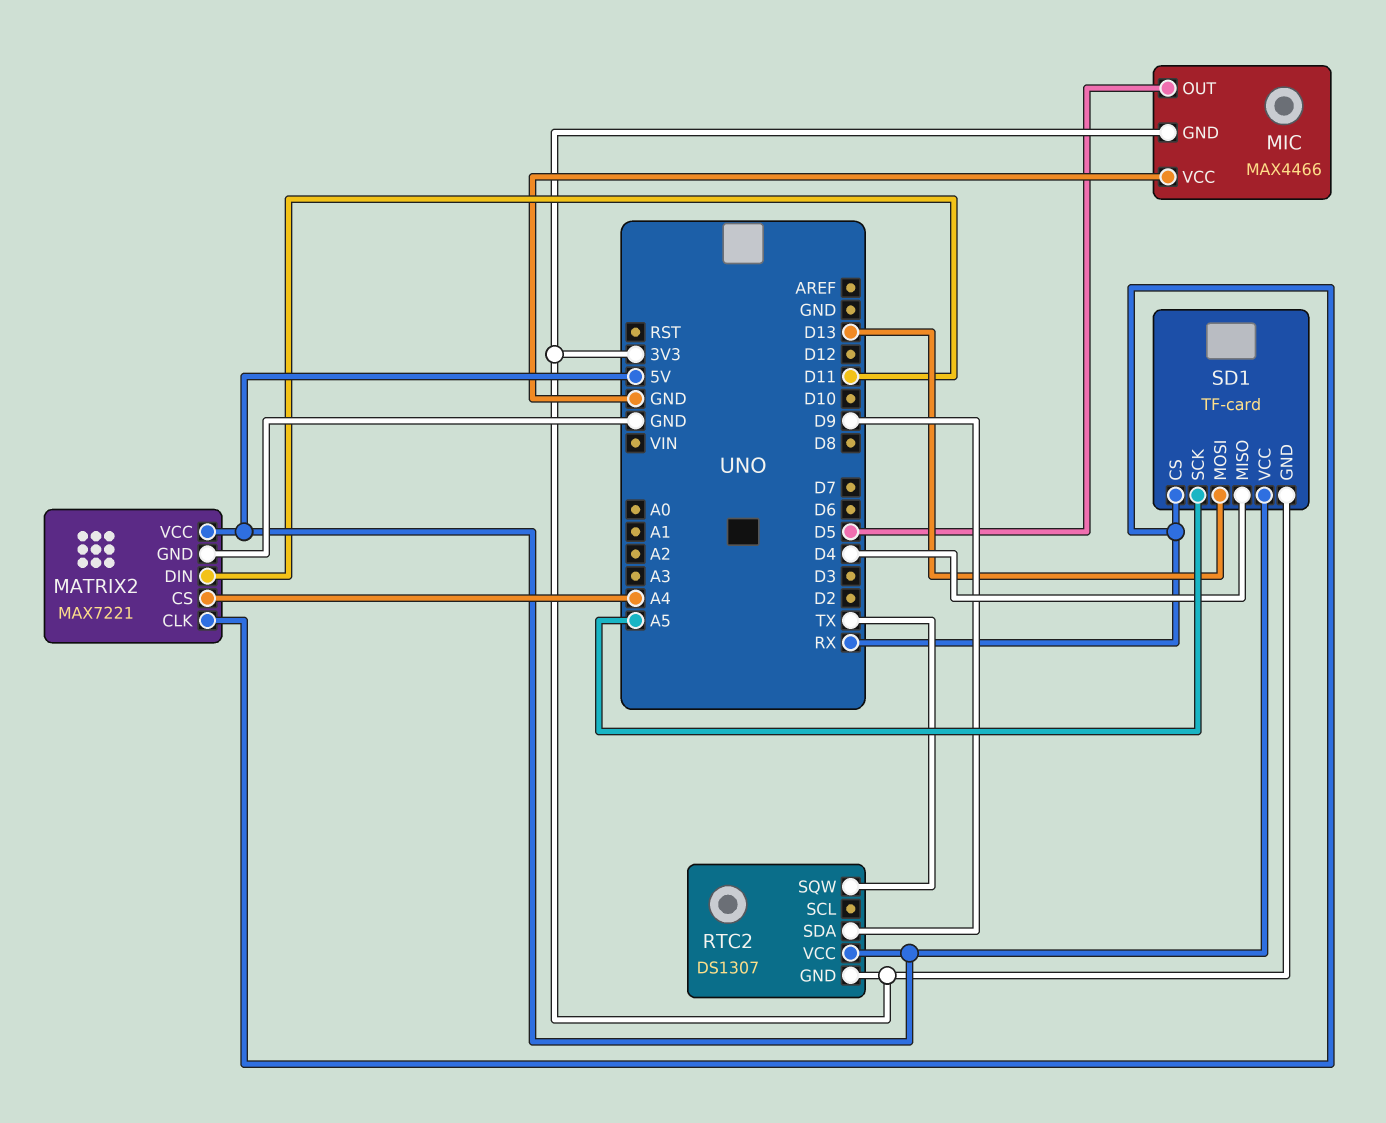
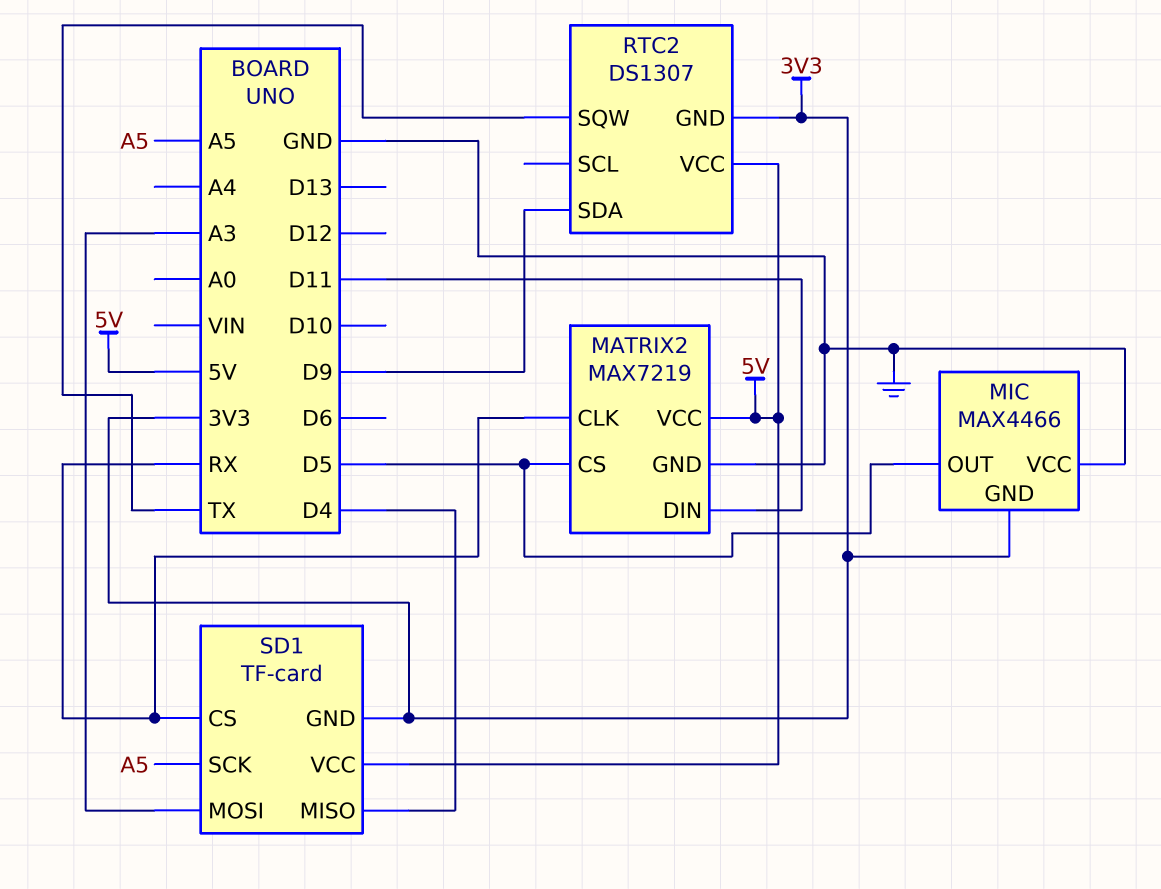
MATRIX2: MAX7221 -> MAX7219
MATRIX2 pin CS: A4 -> D5
SD1 pin MOSI: D13 -> A3

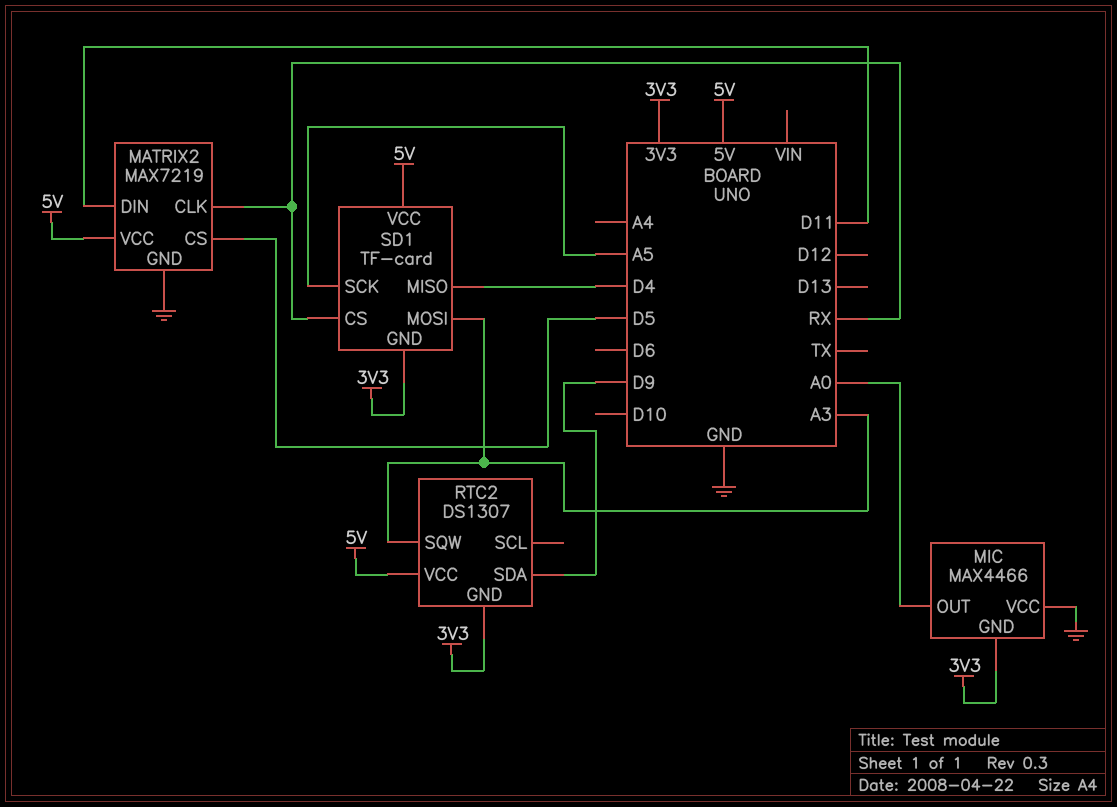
MIC pin OUT: D5 -> A0
RTC2 pin SQW: TX -> A3

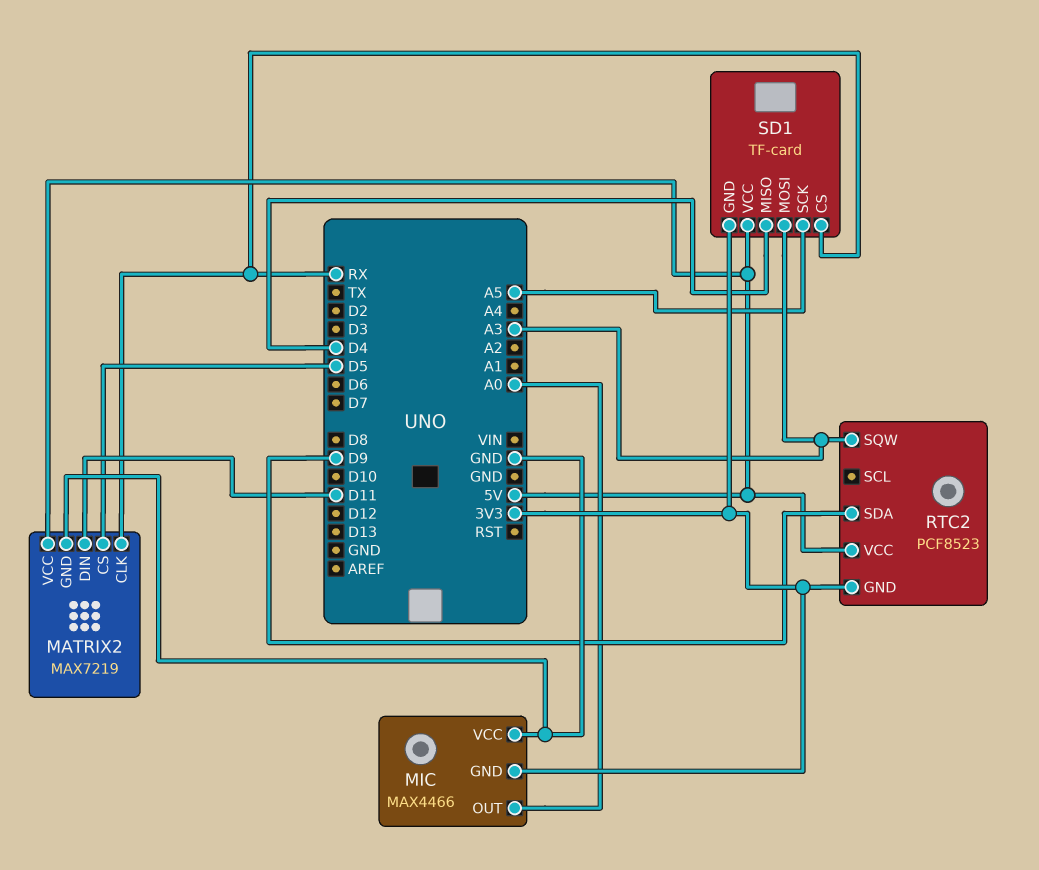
RTC2: DS1307 -> PCF8523

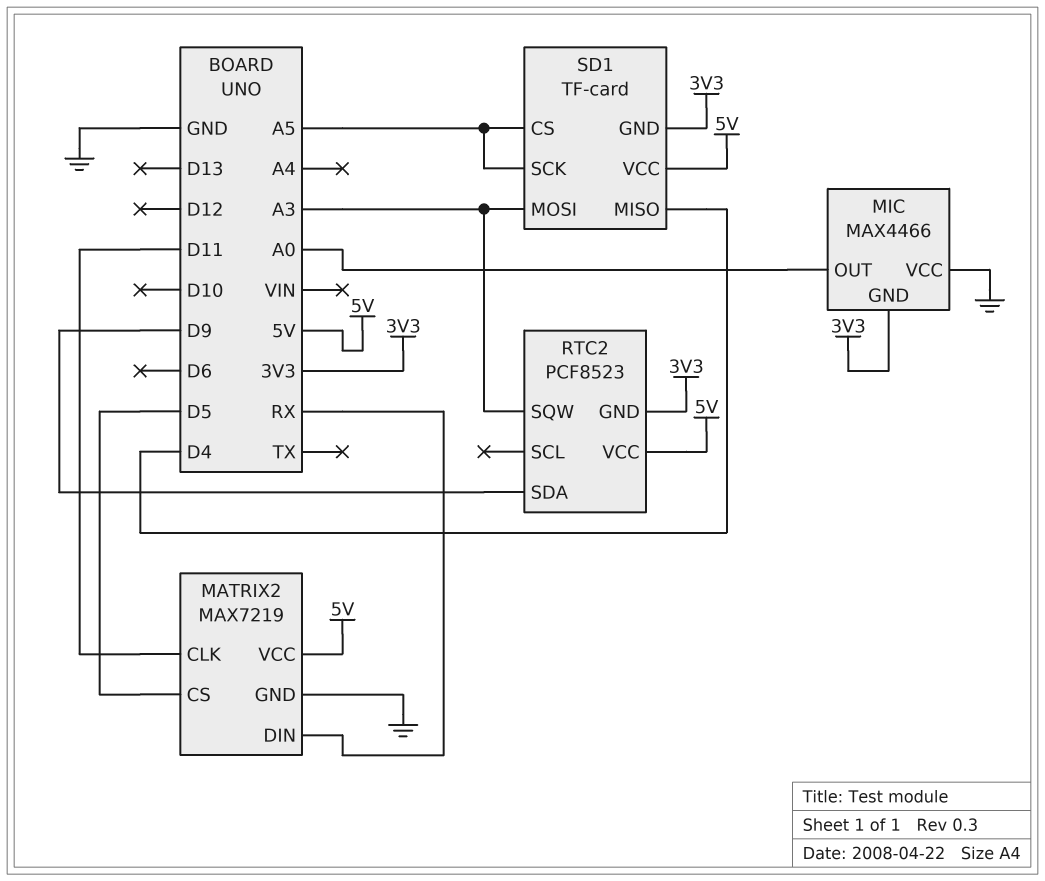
MATRIX2 pin CLK: RX -> D11
MATRIX2 pin DIN: D11 -> RX
SD1 pin CS: RX -> A5

